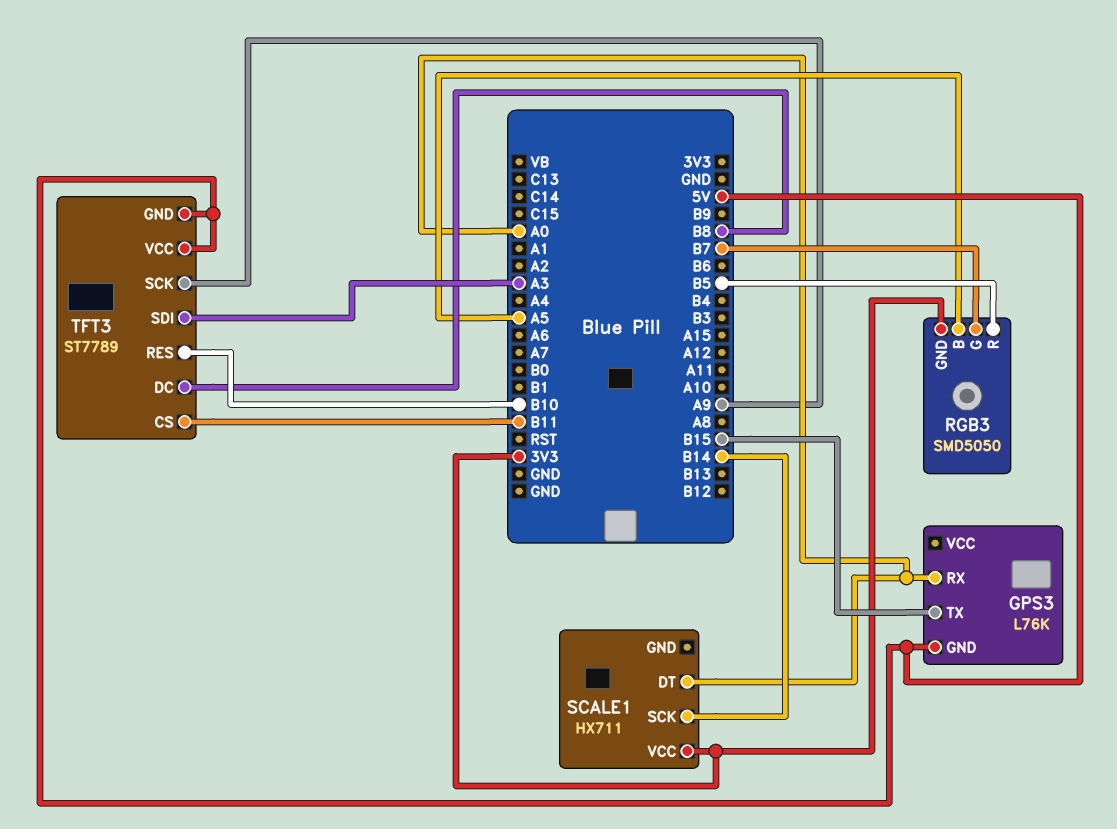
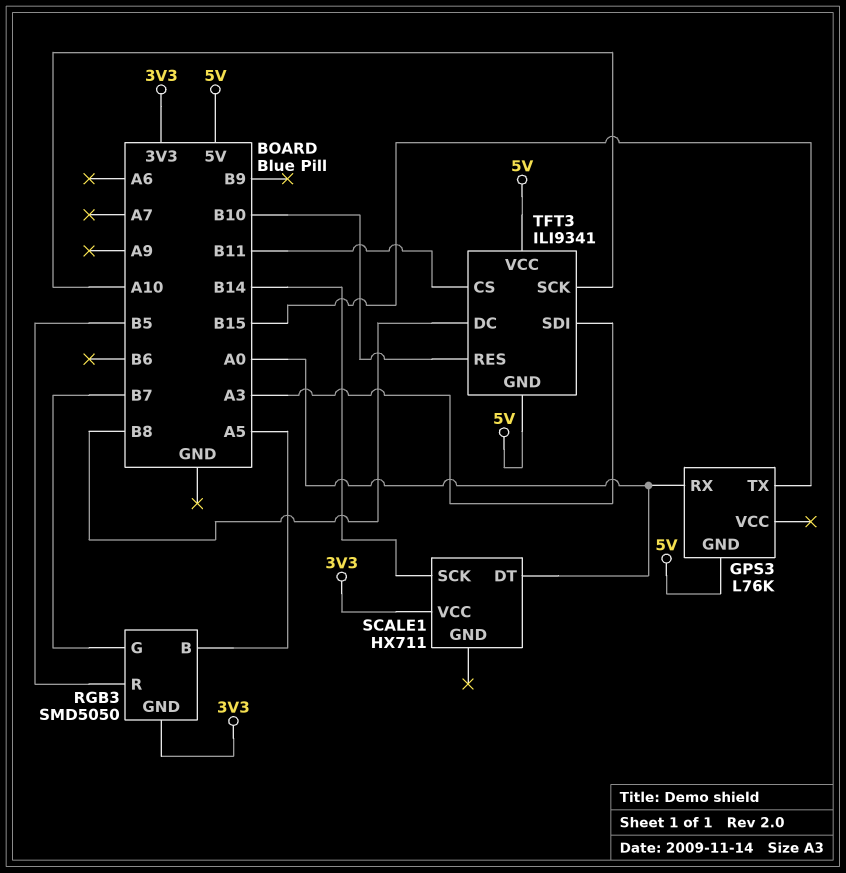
TFT3: ST7789 -> ILI9341
TFT3 pin SCK: A9 -> A10

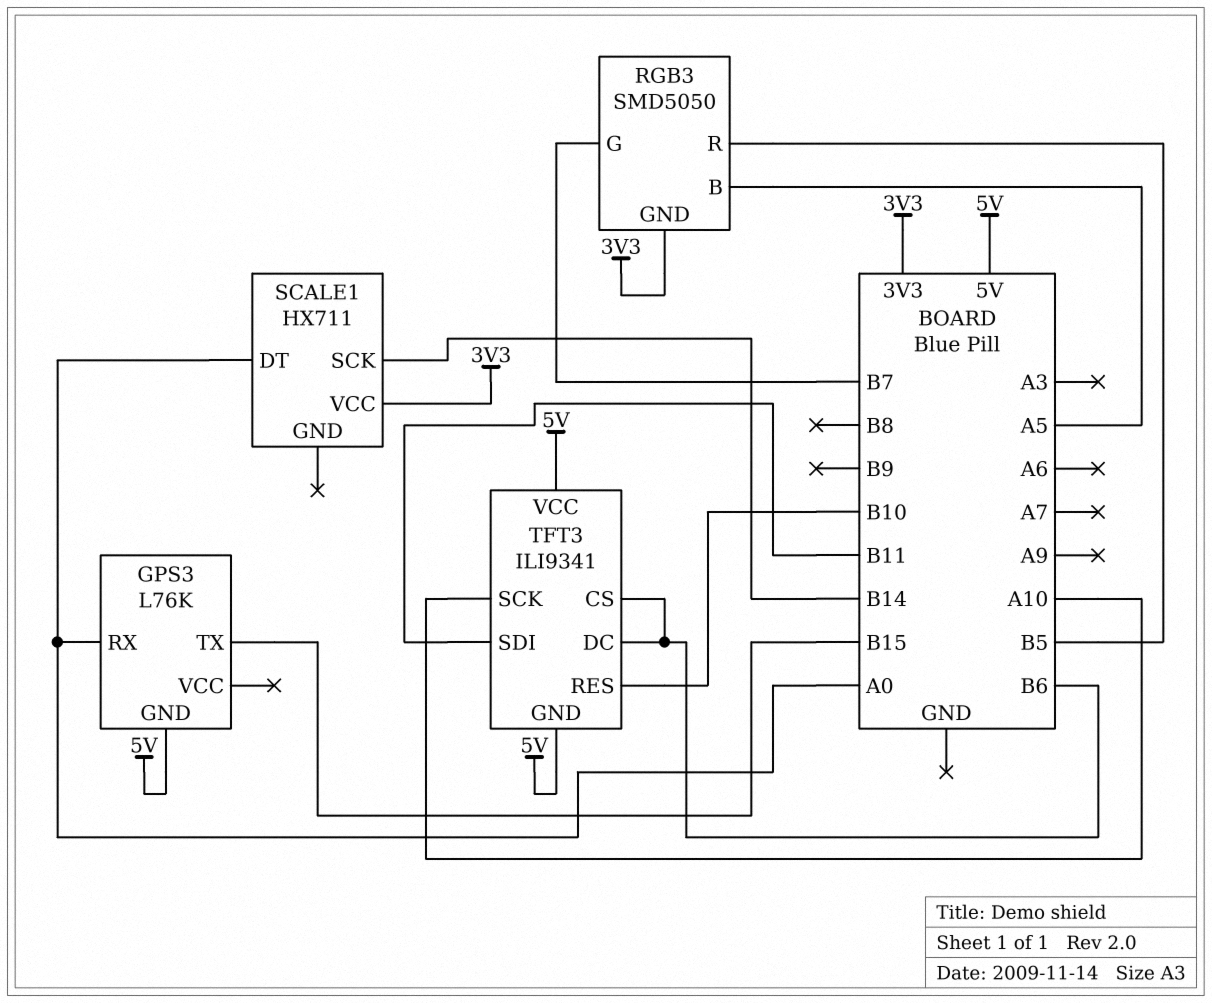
TFT3 pin CS: B11 -> B6
TFT3 pin DC: B8 -> B6
TFT3 pin SDI: A3 -> B11

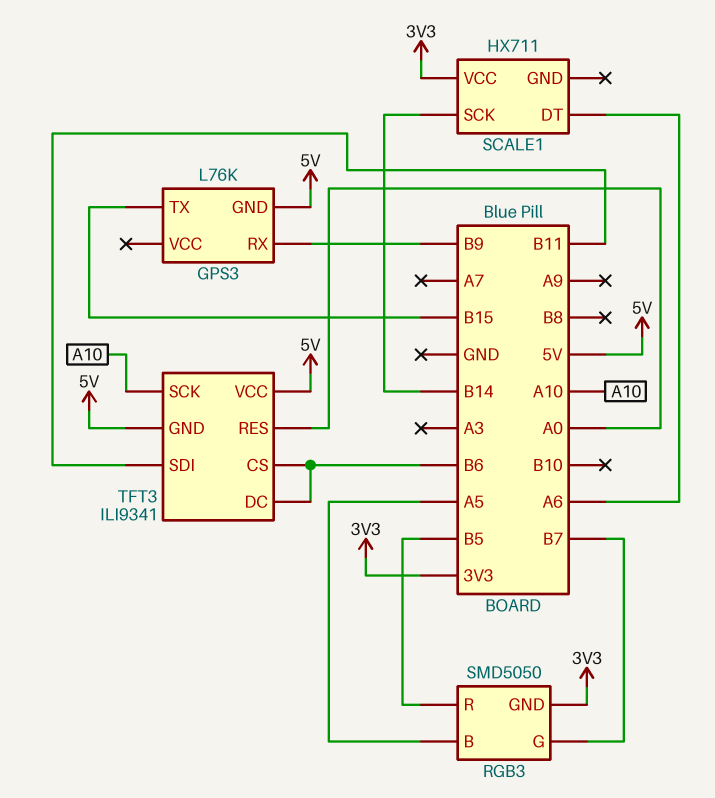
GPS3 pin RX: A0 -> B9
SCALE1 pin DT: A0 -> A6
TFT3 pin RES: B10 -> A0

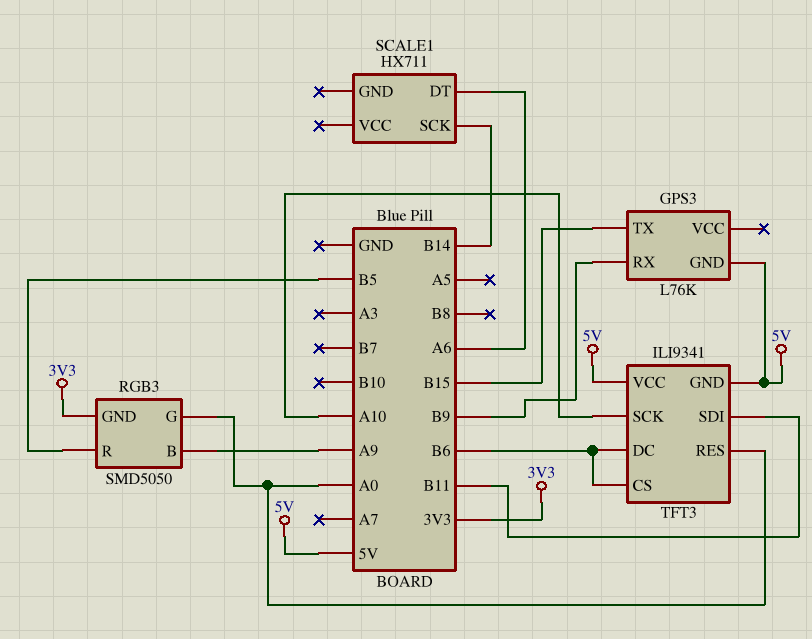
RGB3 pin B: A5 -> A9
RGB3 pin G: B7 -> A0
SCALE1 pin VCC: 3V3 -> none

